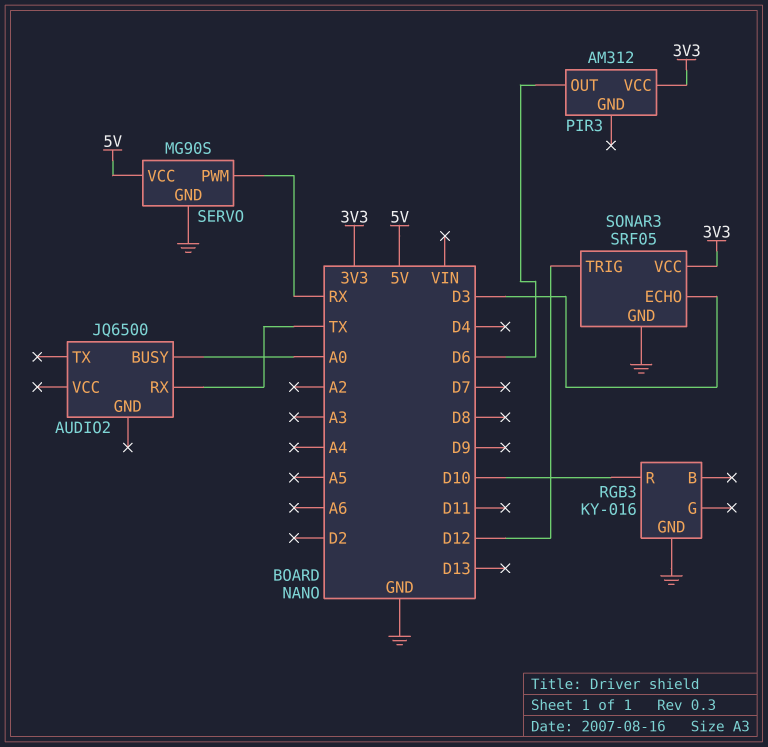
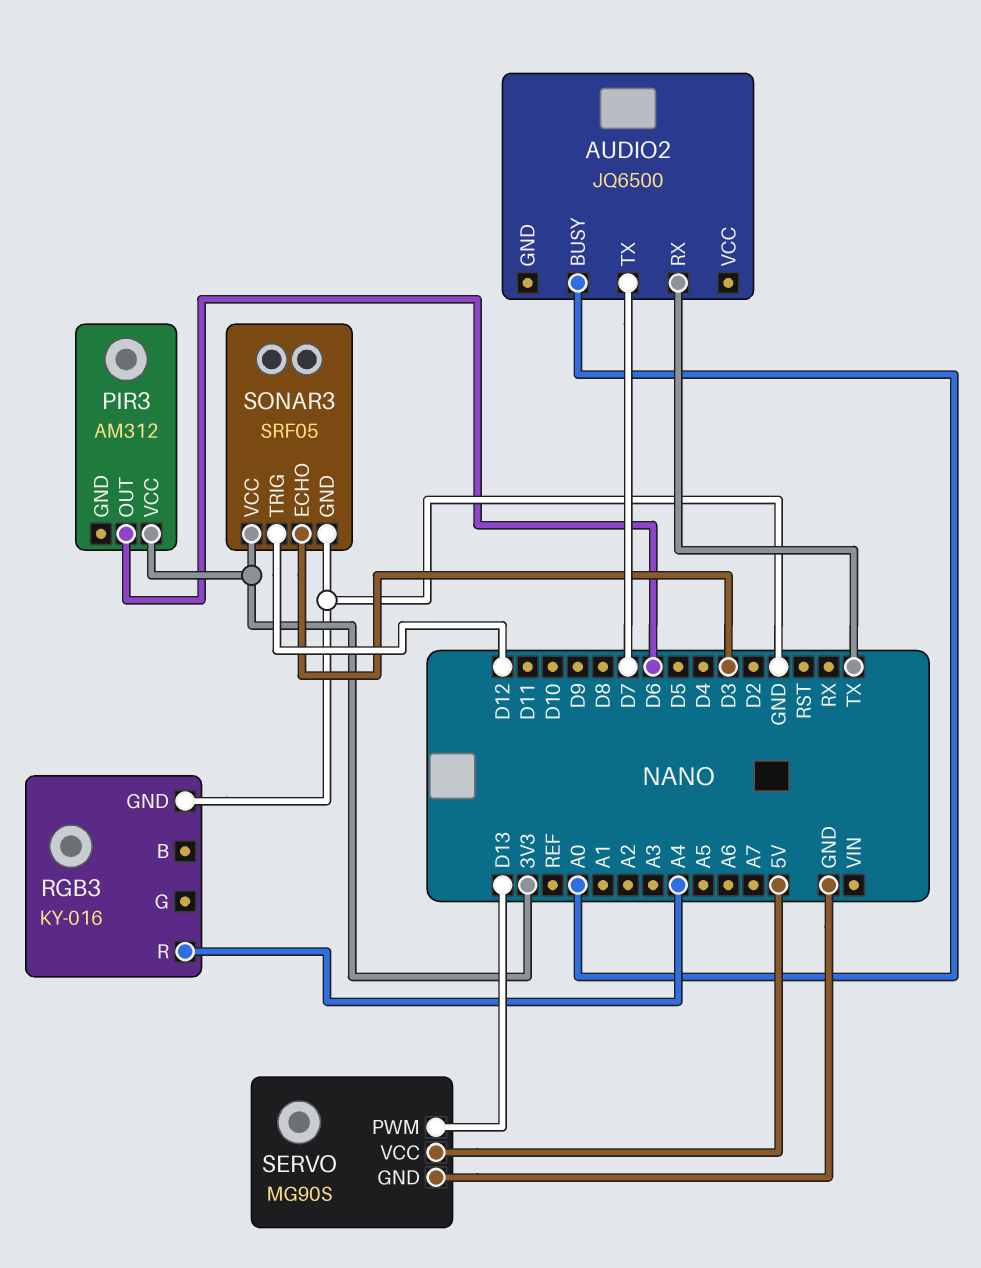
AUDIO2 pin TX: none -> D7
RGB3 pin R: D10 -> A4
SERVO pin PWM: RX -> D13

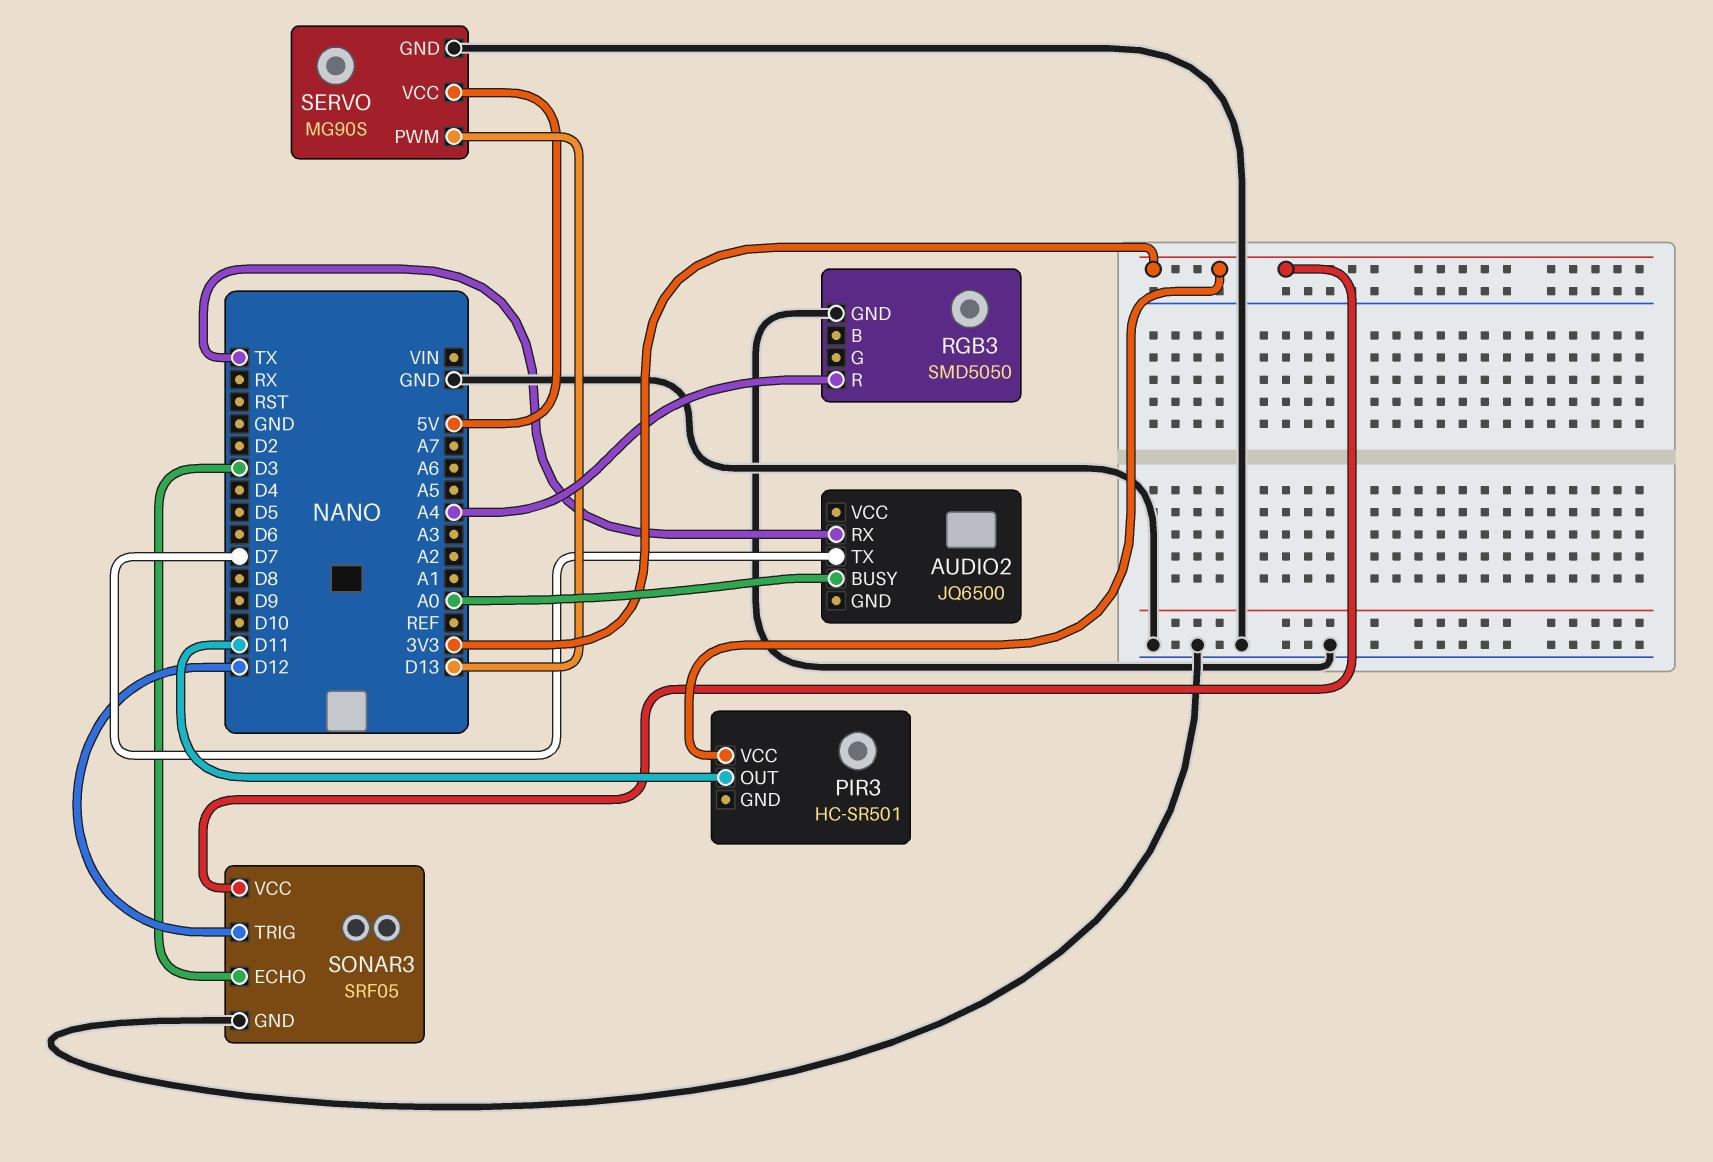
PIR3: AM312 -> HC-SR501
PIR3 pin OUT: D6 -> D11
RGB3: KY-016 -> SMD5050

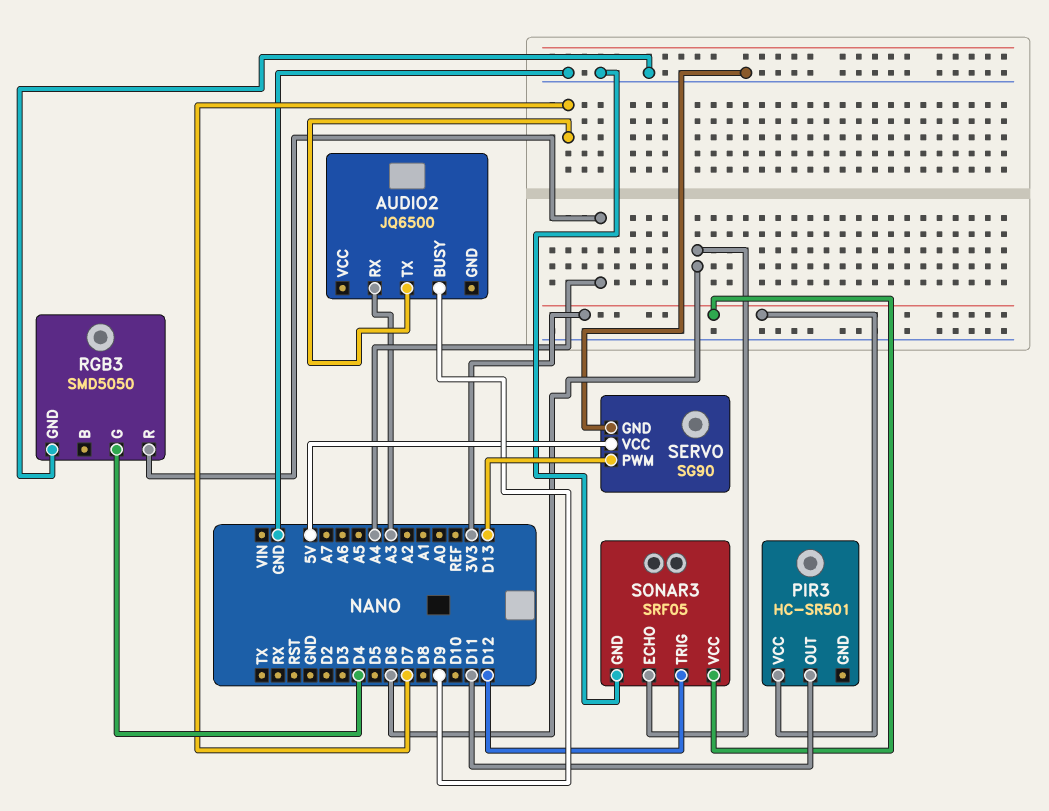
AUDIO2 pin BUSY: A0 -> D9
AUDIO2 pin RX: TX -> A3
RGB3 pin G: none -> D4
SERVO: MG90S -> SG90
SONAR3 pin ECHO: D3 -> D6

